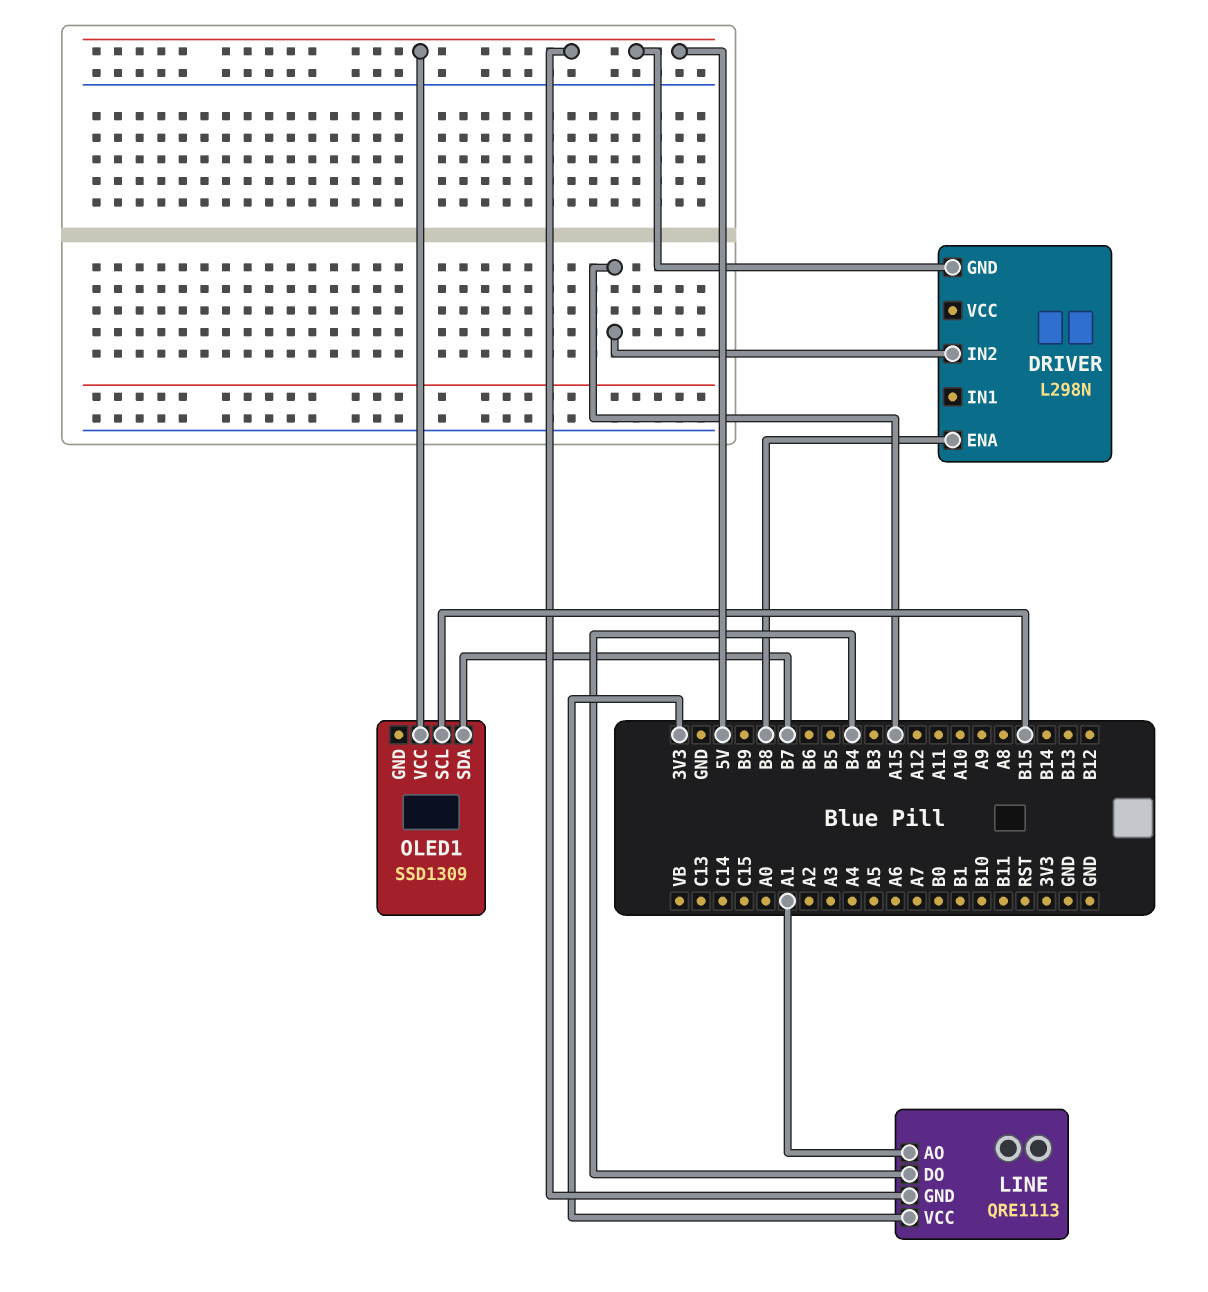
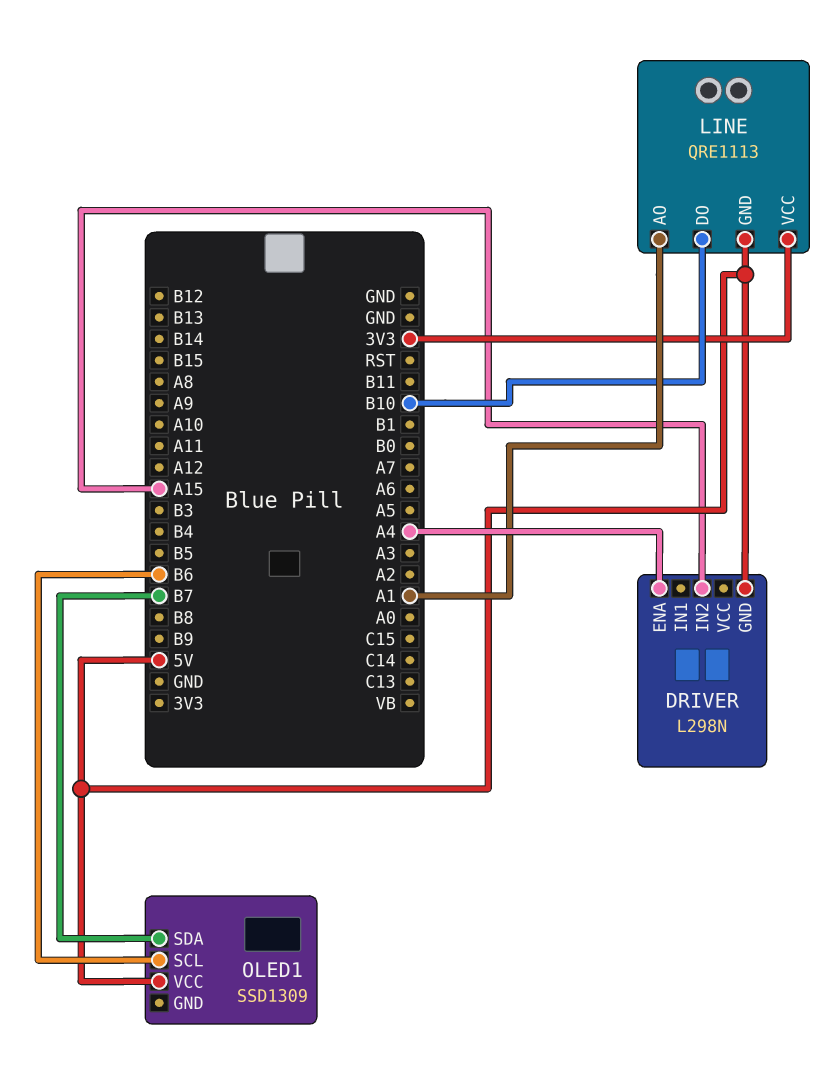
DRIVER pin ENA: B8 -> A4
LINE pin DO: B4 -> B10
OLED1 pin SCL: B15 -> B6

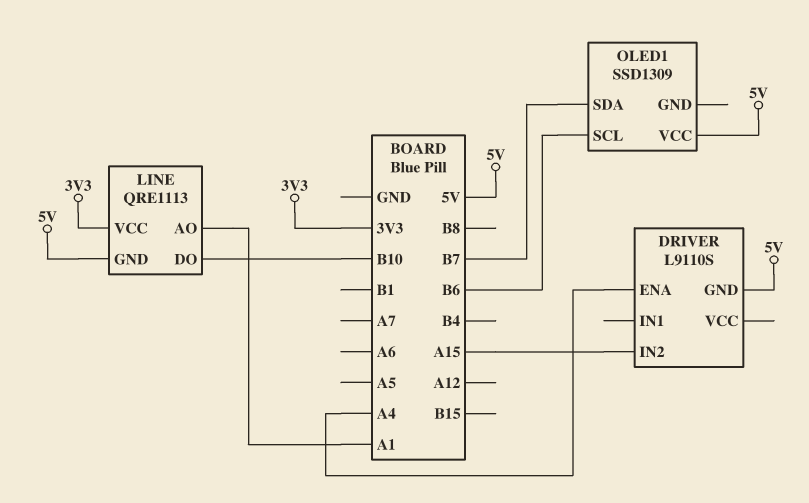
DRIVER: L298N -> L9110S

